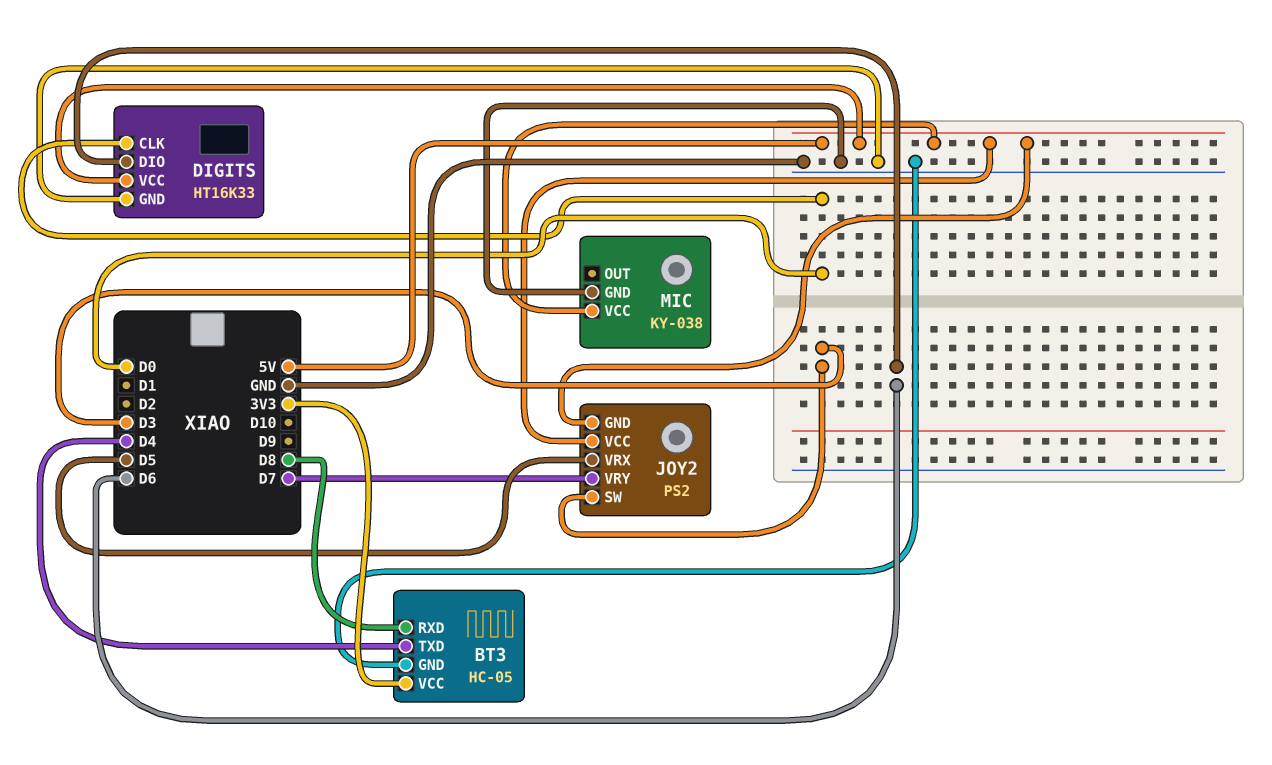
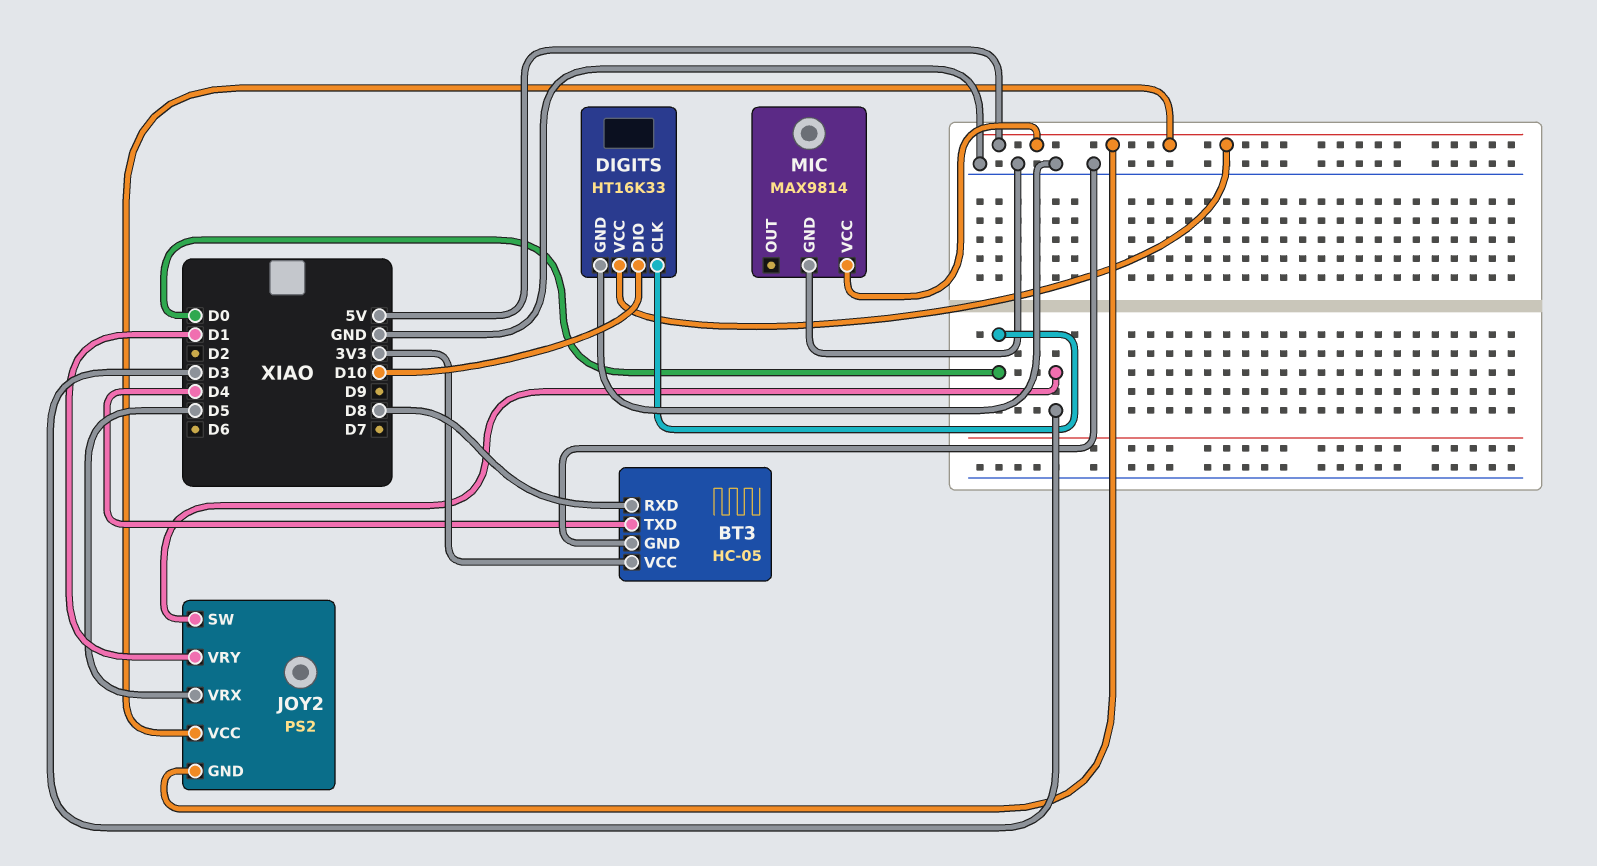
DIGITS pin DIO: D6 -> D10
JOY2 pin VRY: D7 -> D1
MIC: KY-038 -> MAX9814

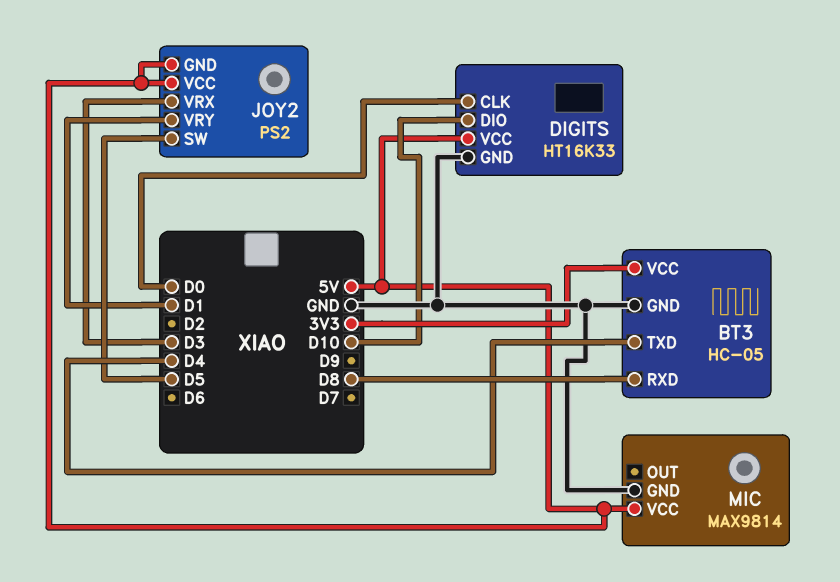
JOY2 pin SW: D3 -> D5
JOY2 pin VRX: D5 -> D3

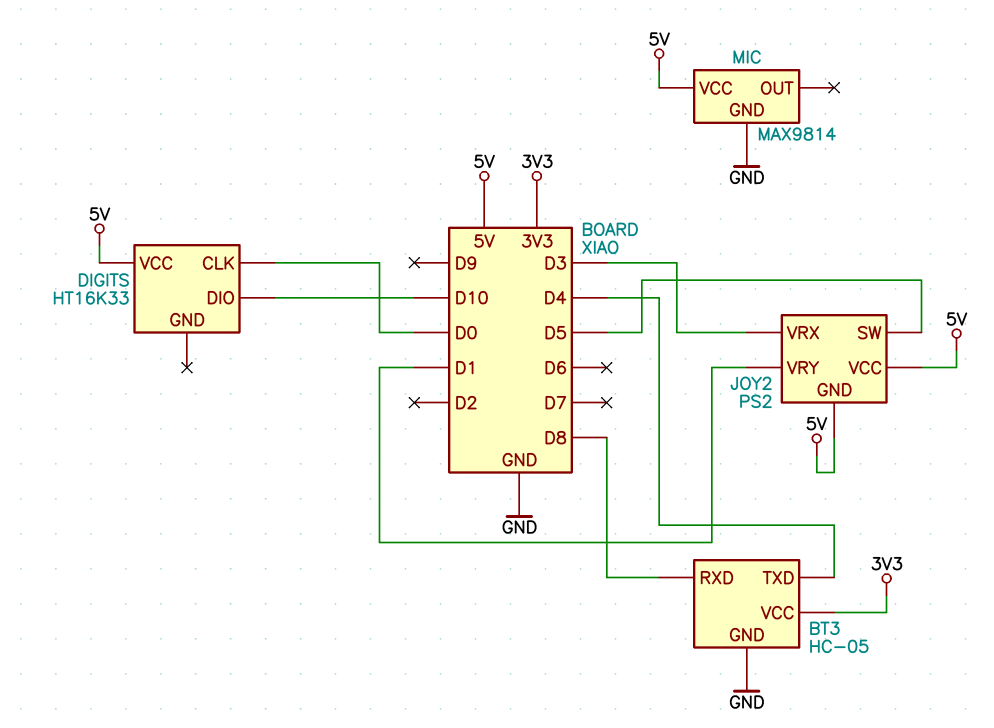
DIGITS pin GND: GND -> none

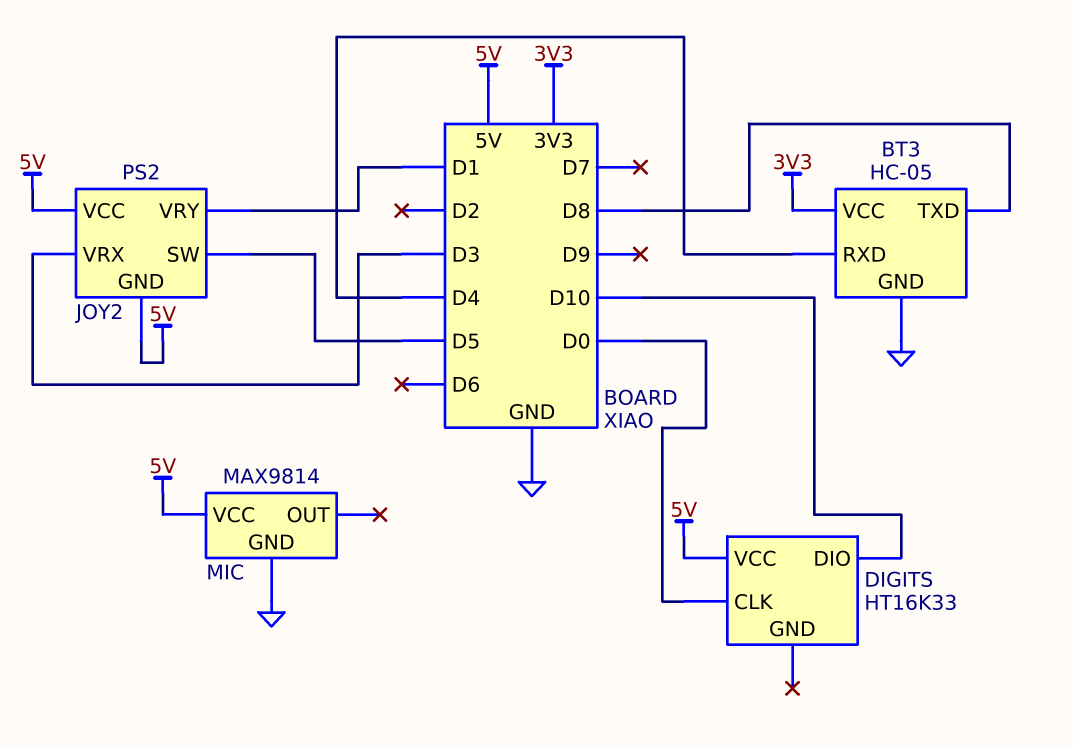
BT3 pin RXD: D8 -> D4
BT3 pin TXD: D4 -> D8

